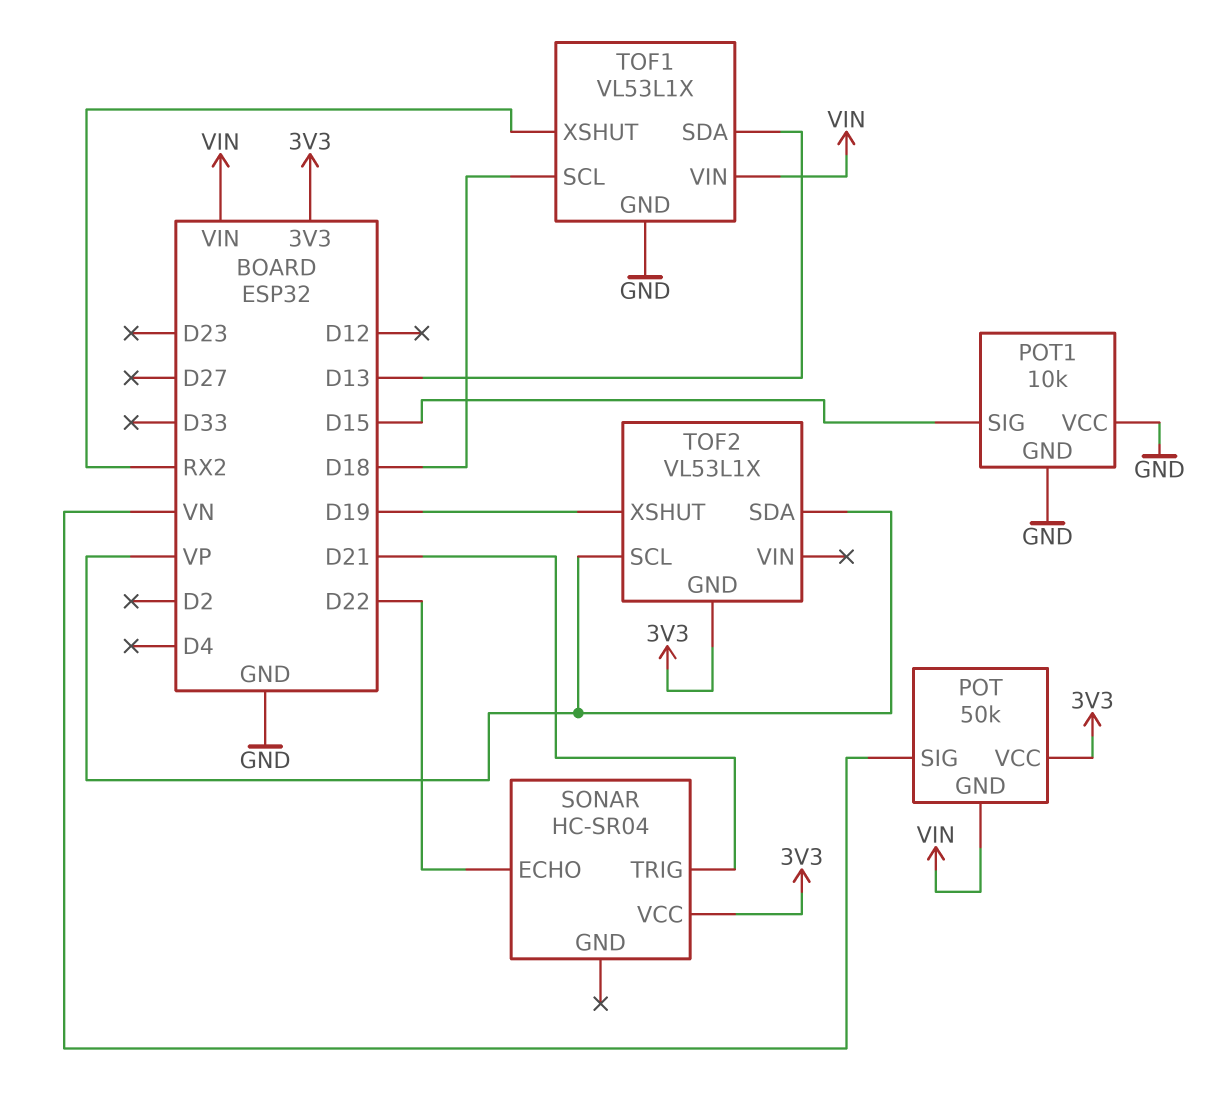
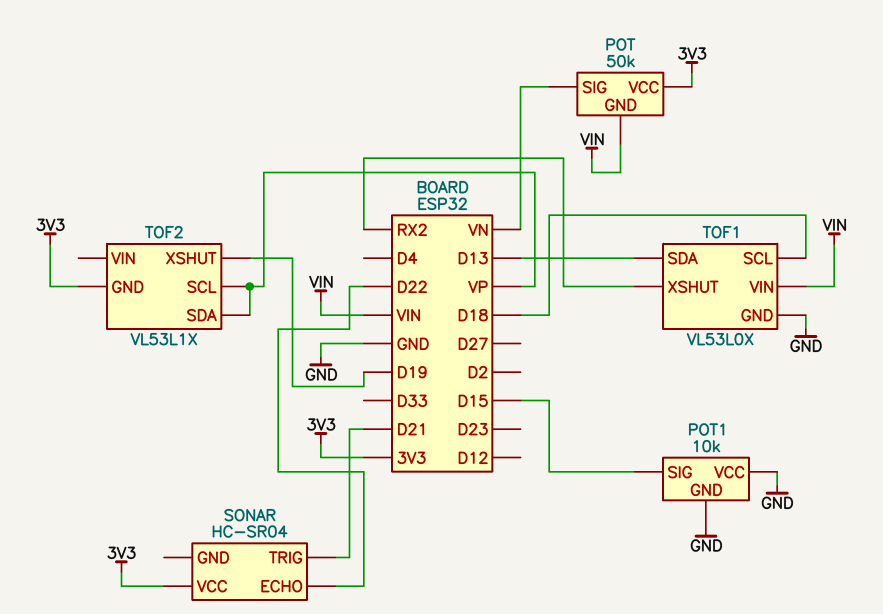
TOF1: VL53L1X -> VL53L0X

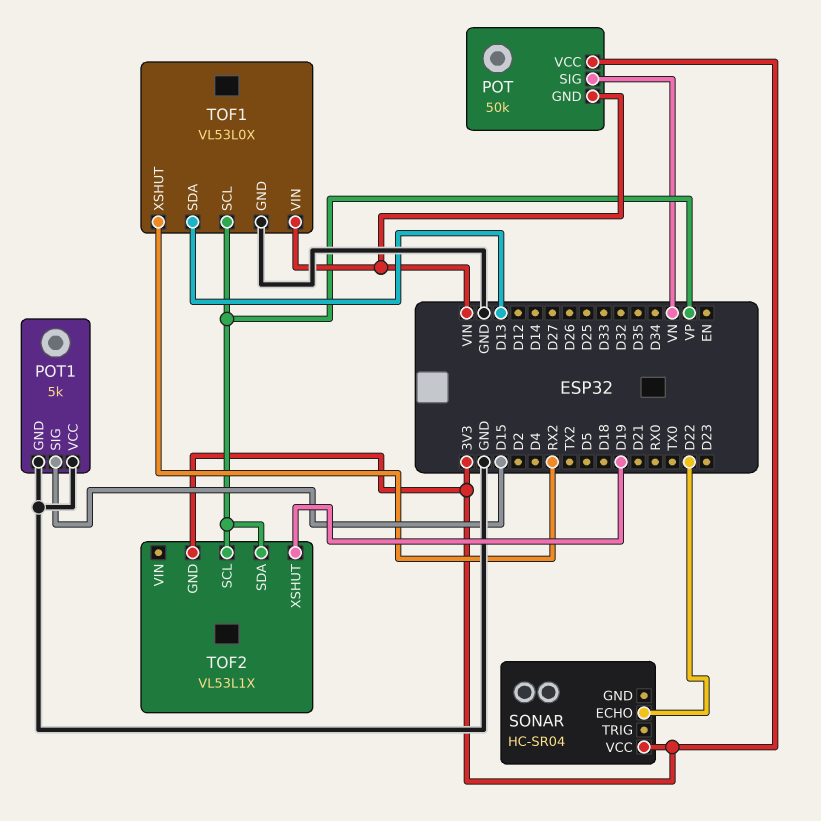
POT1: 10k -> 5k
SONAR pin TRIG: D21 -> none
TOF1 pin SCL: D18 -> VP

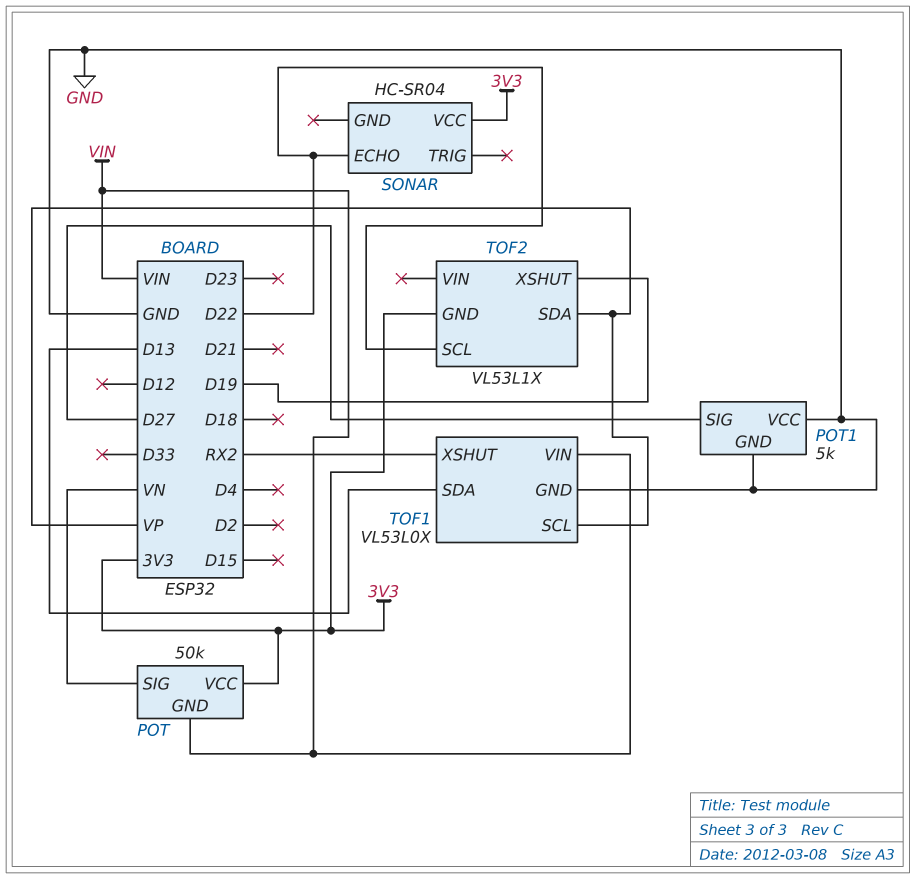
POT1 pin SIG: D15 -> D27
TOF2 pin SCL: VP -> D22

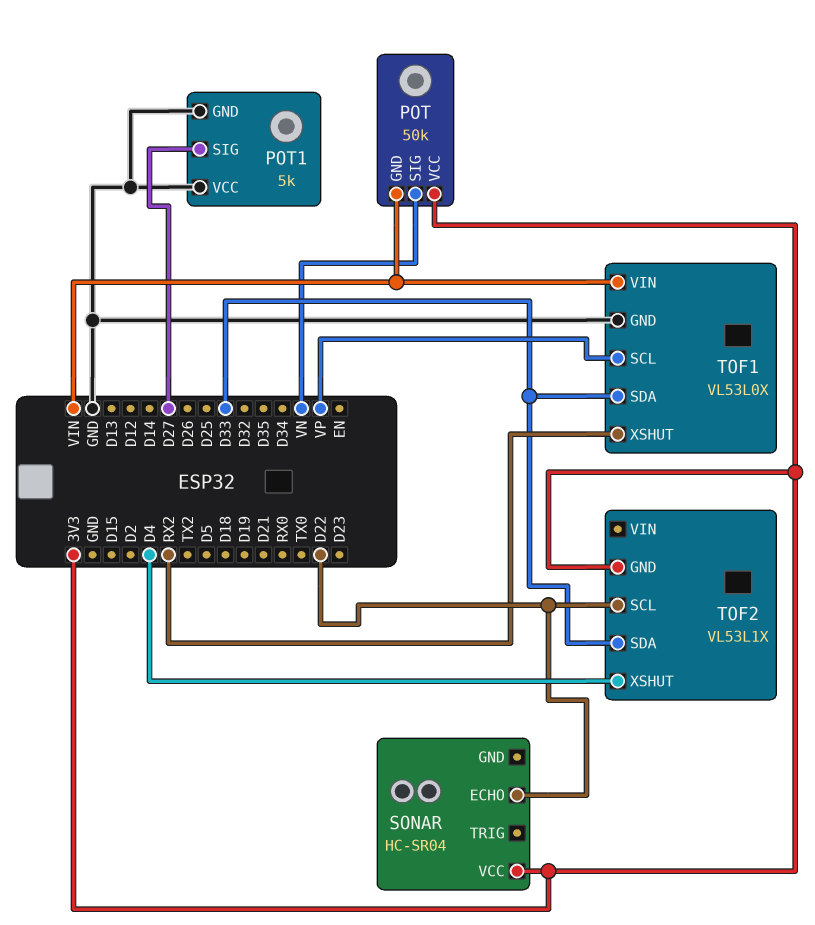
TOF1 pin SDA: D13 -> D33
TOF2 pin SDA: VP -> D33
TOF2 pin XSHUT: D19 -> D4

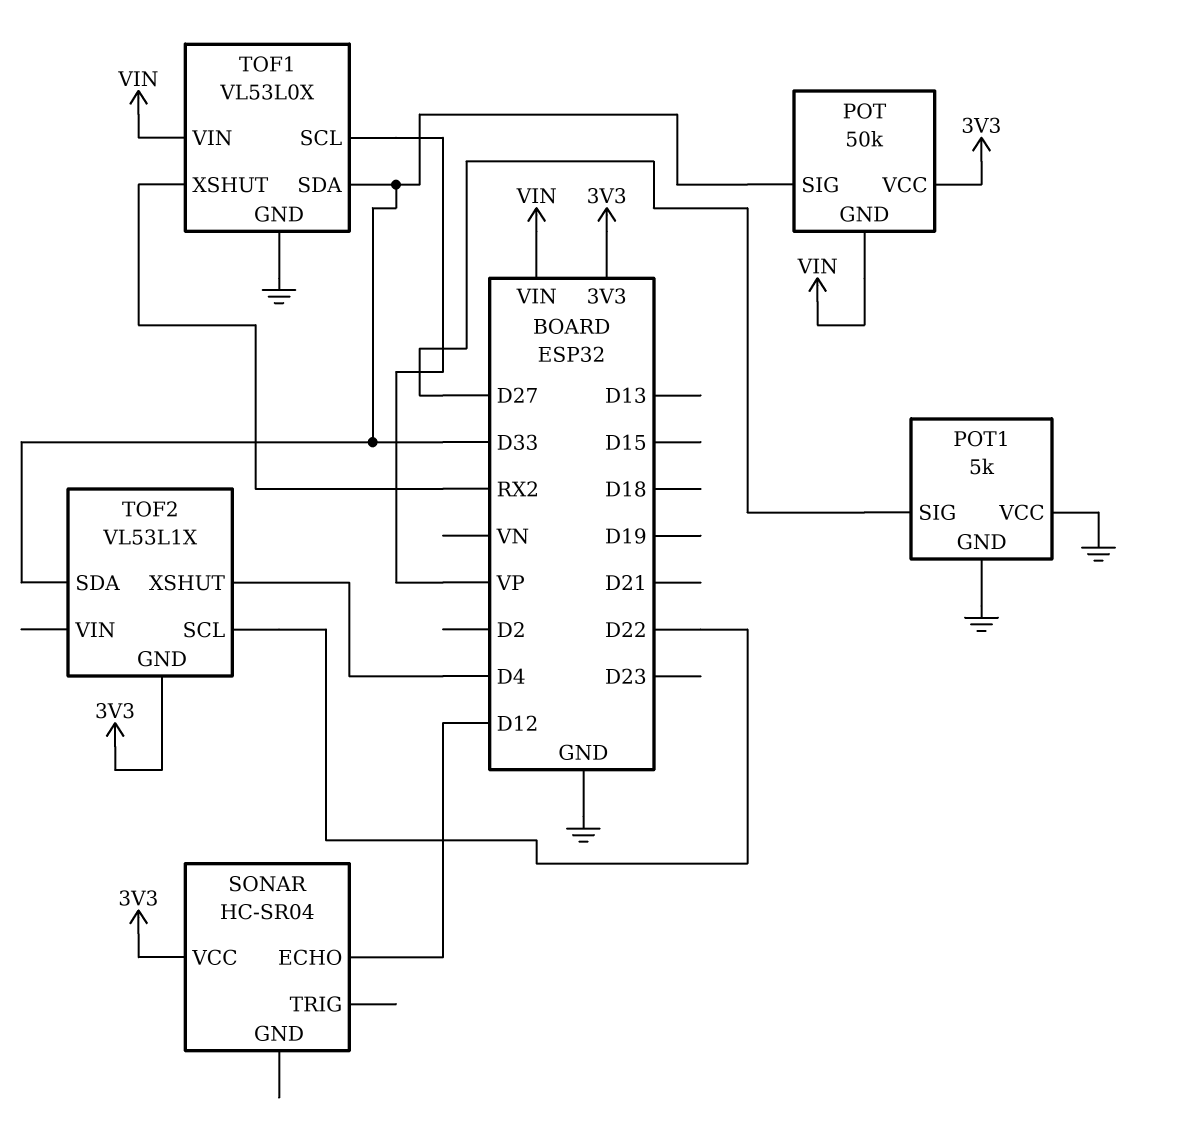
POT pin SIG: VN -> D33
SONAR pin ECHO: D22 -> D12

